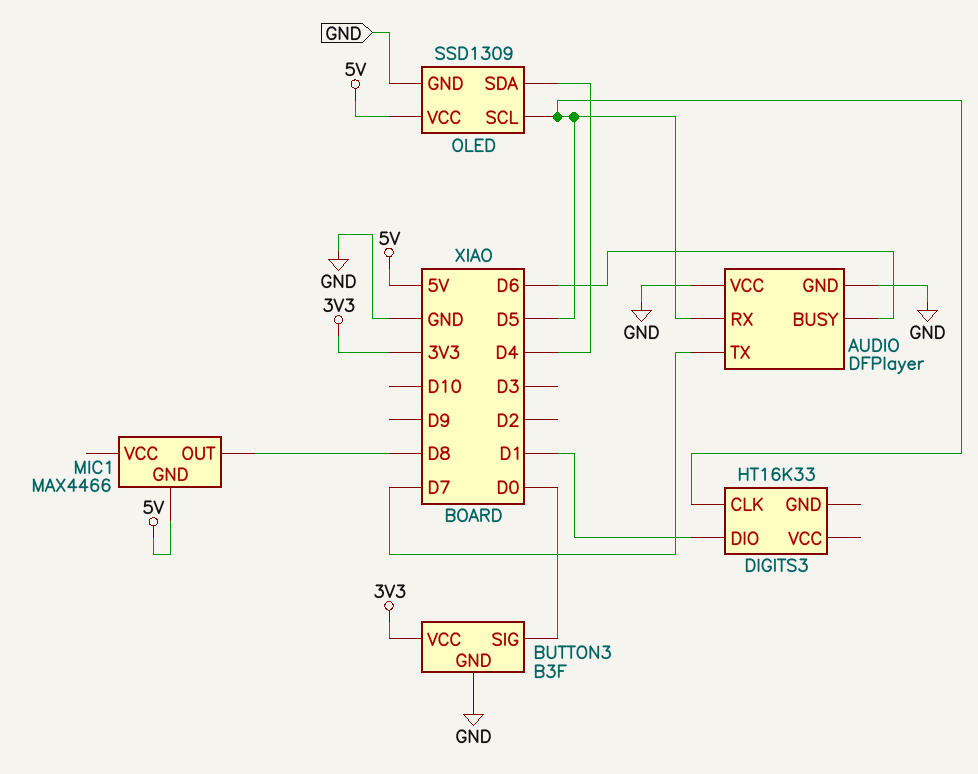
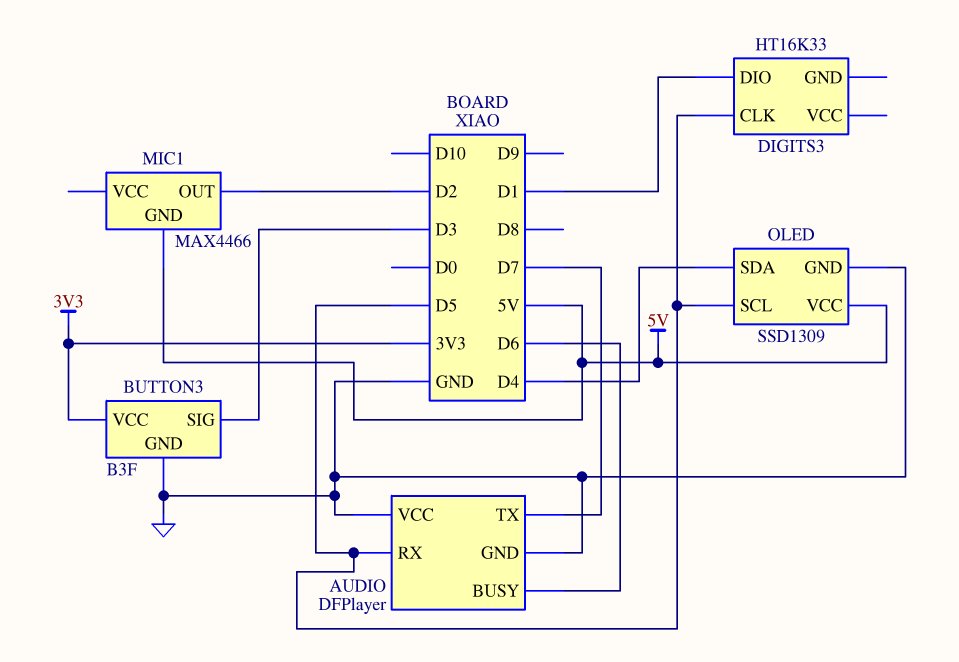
BUTTON3 pin SIG: D0 -> D3
MIC1 pin OUT: D8 -> D2

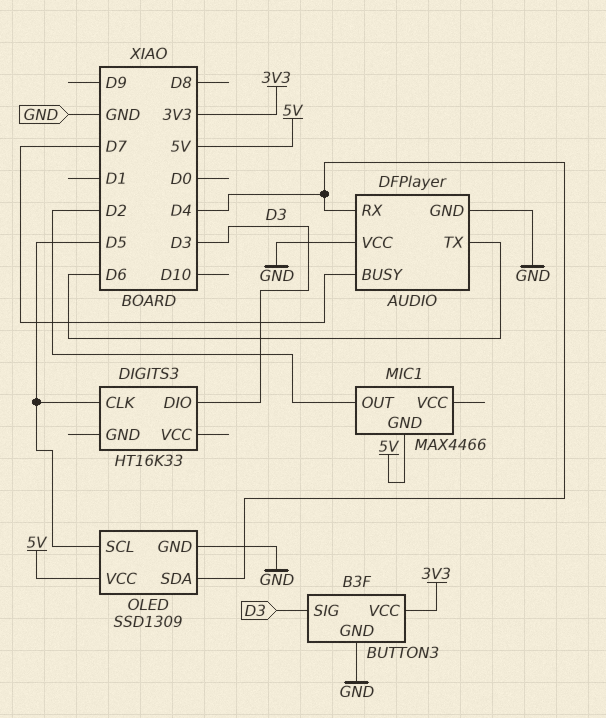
AUDIO pin BUSY: D6 -> D7
AUDIO pin RX: D5 -> D4
AUDIO pin TX: D7 -> D6
DIGITS3 pin DIO: D1 -> D3

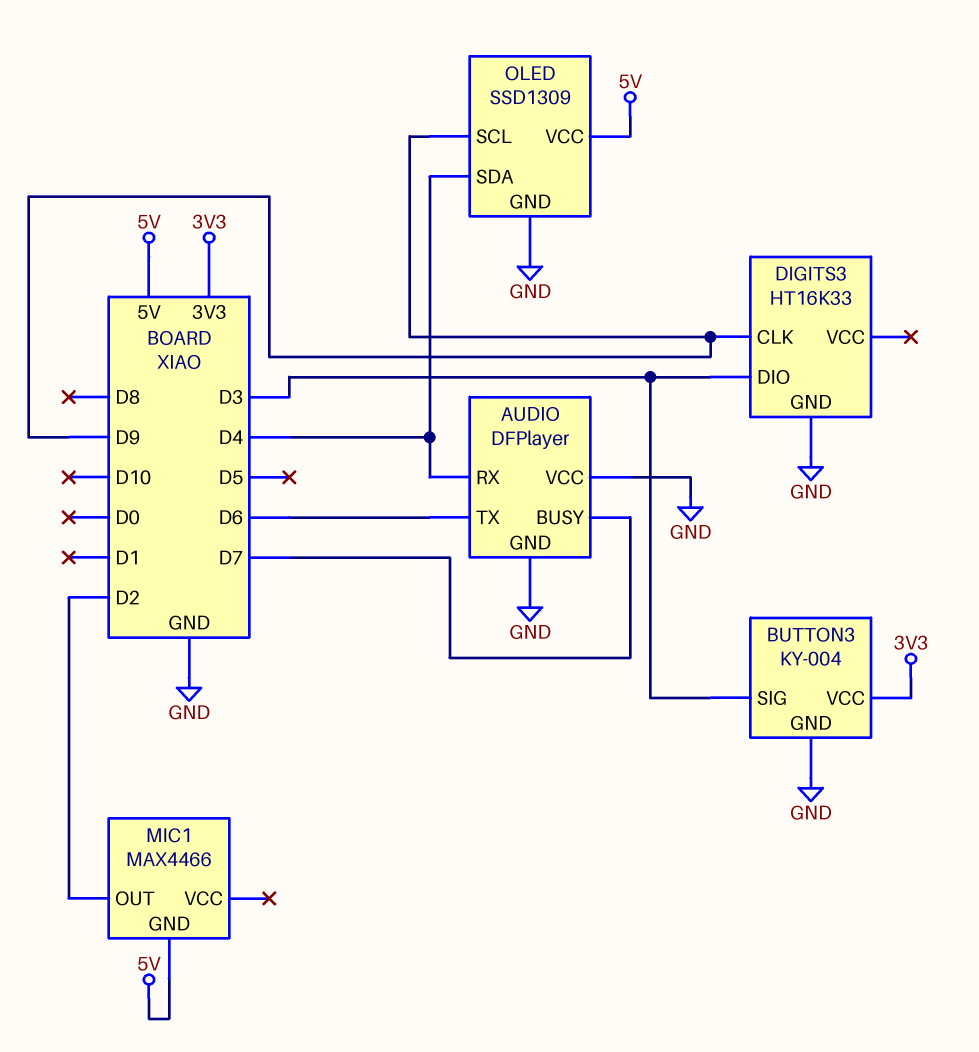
BUTTON3: B3F -> KY-004
DIGITS3 pin CLK: D5 -> D9
DIGITS3 pin GND: none -> GND
OLED pin SCL: D5 -> D9

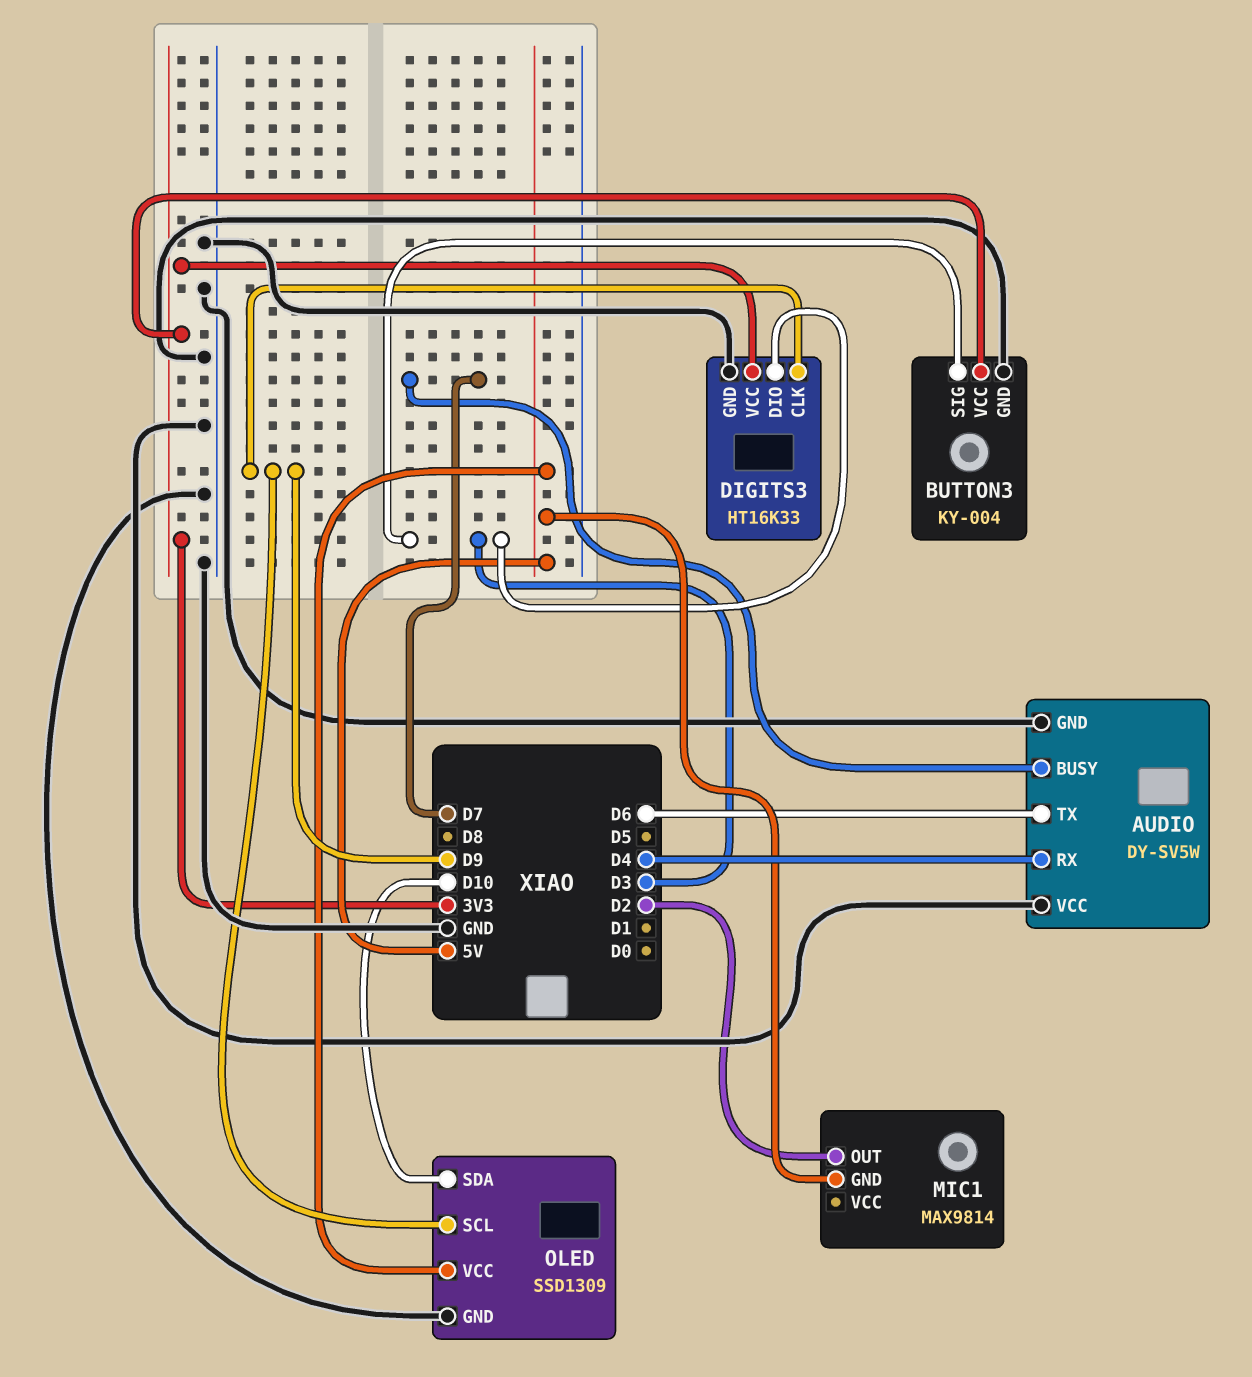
AUDIO: DFPlayer -> DY-SV5W
DIGITS3 pin VCC: none -> 3V3
MIC1: MAX4466 -> MAX9814
OLED pin SDA: D4 -> D10

